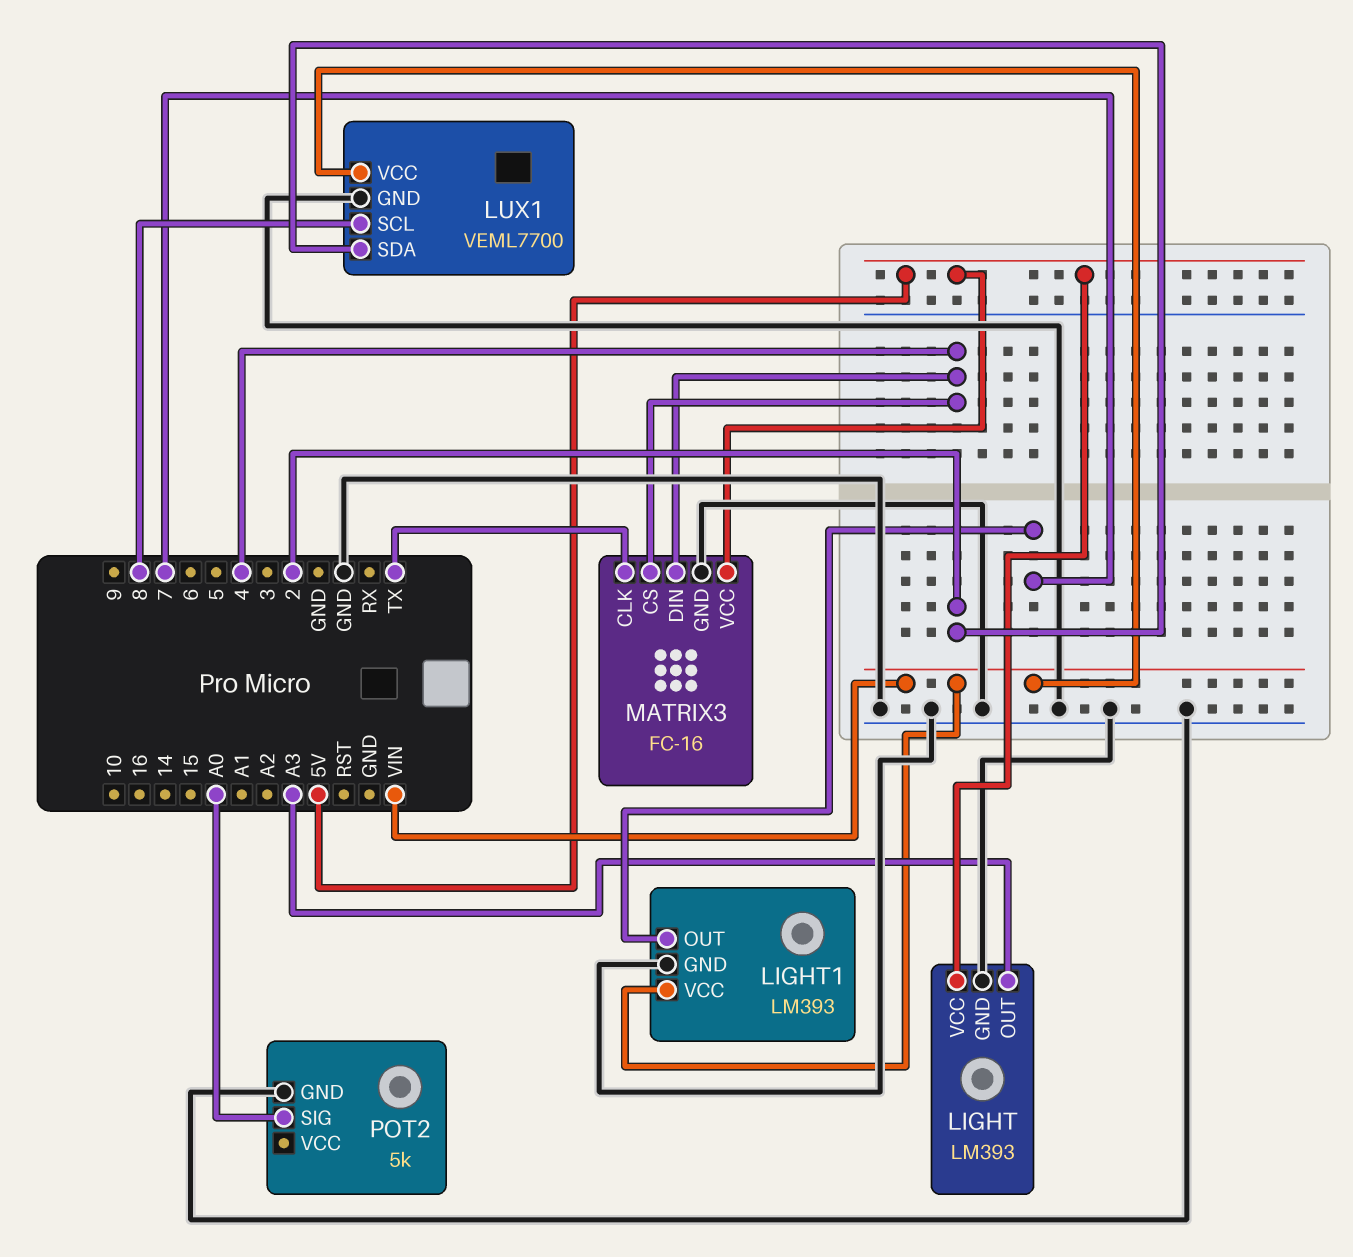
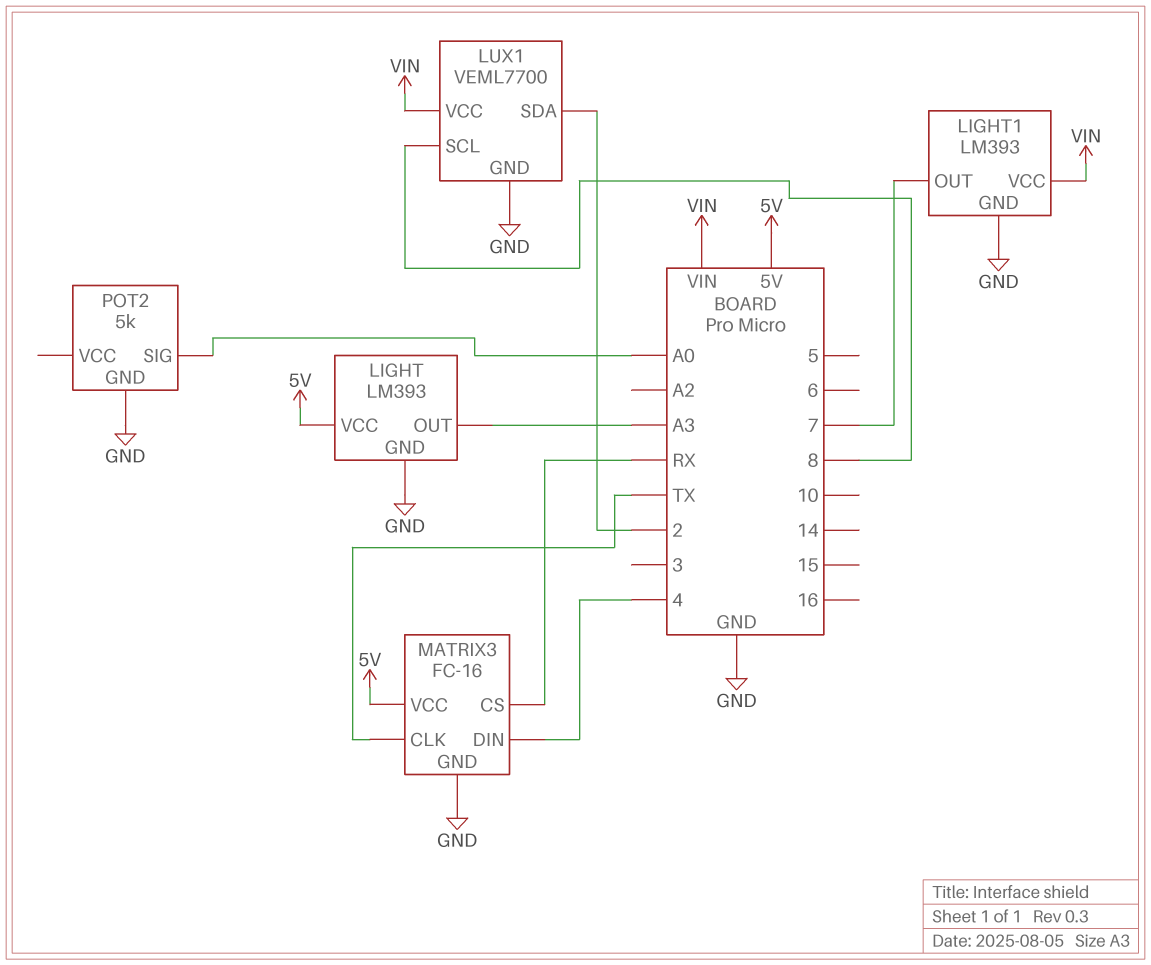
MATRIX3 pin CS: 4 -> RX

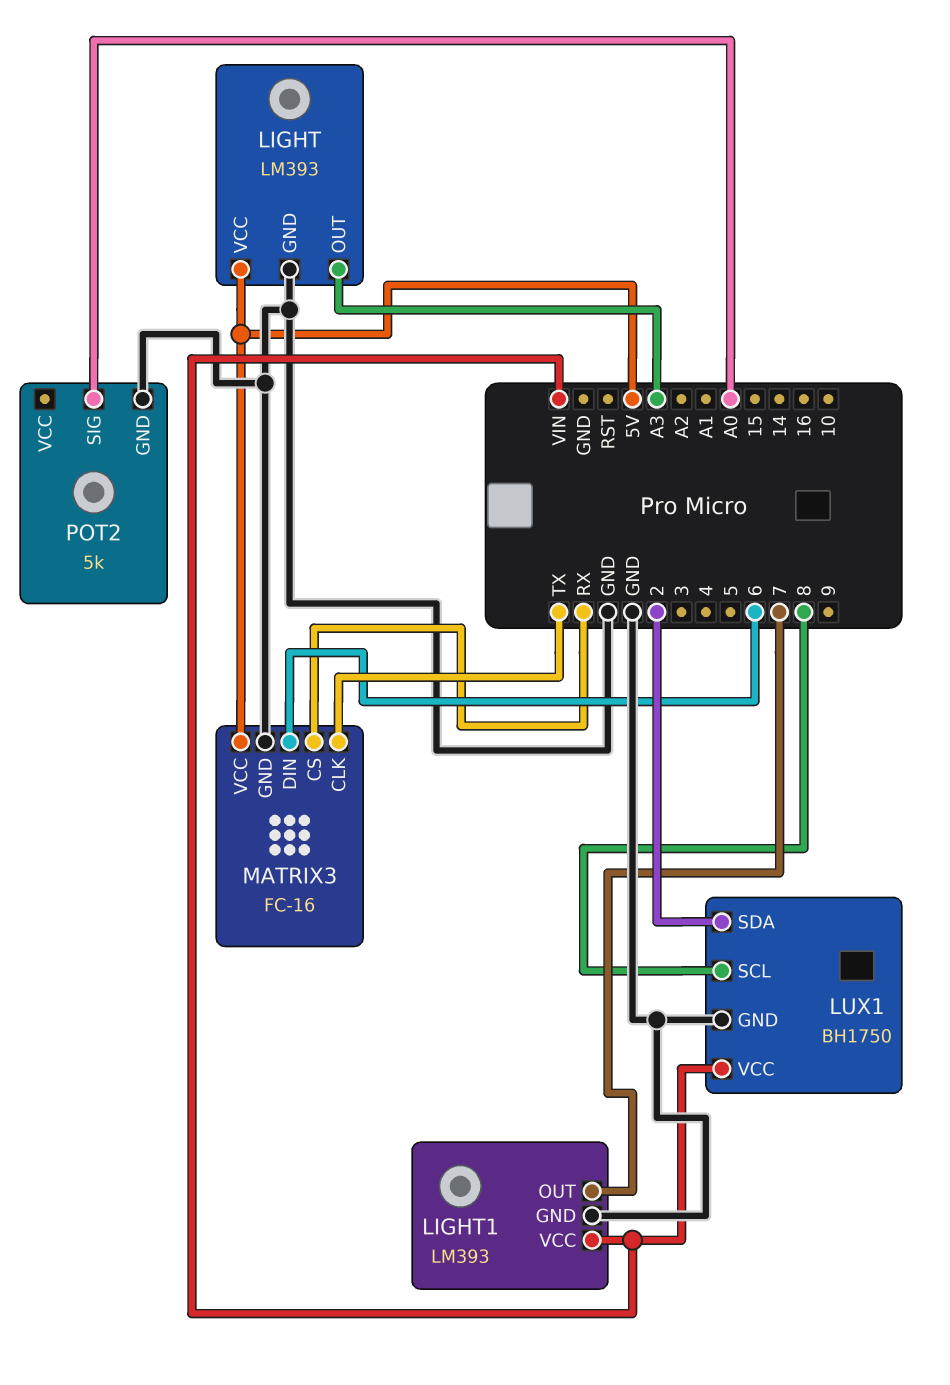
LUX1: VEML7700 -> BH1750
MATRIX3 pin DIN: 4 -> 6

